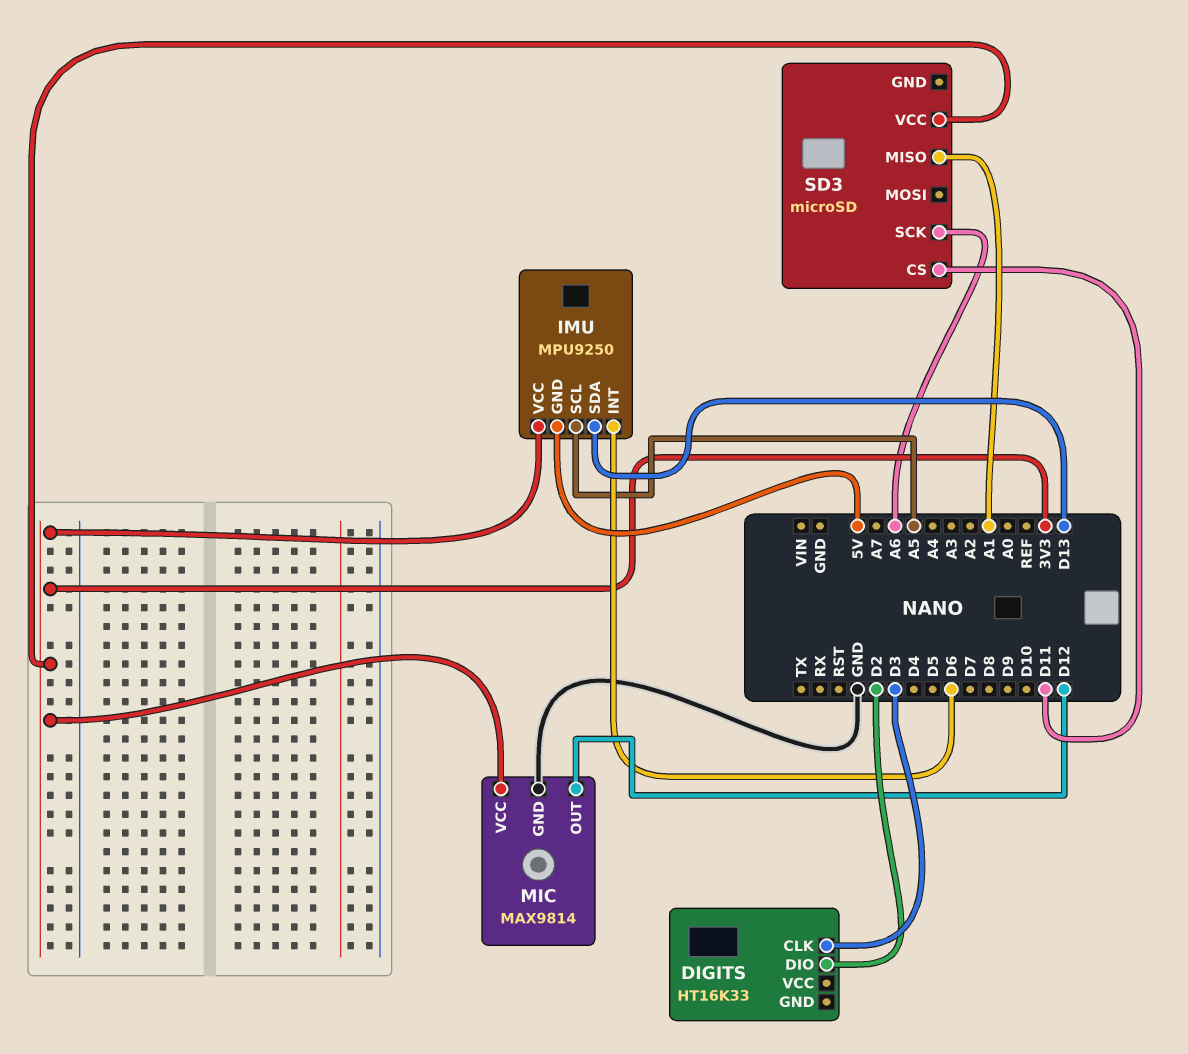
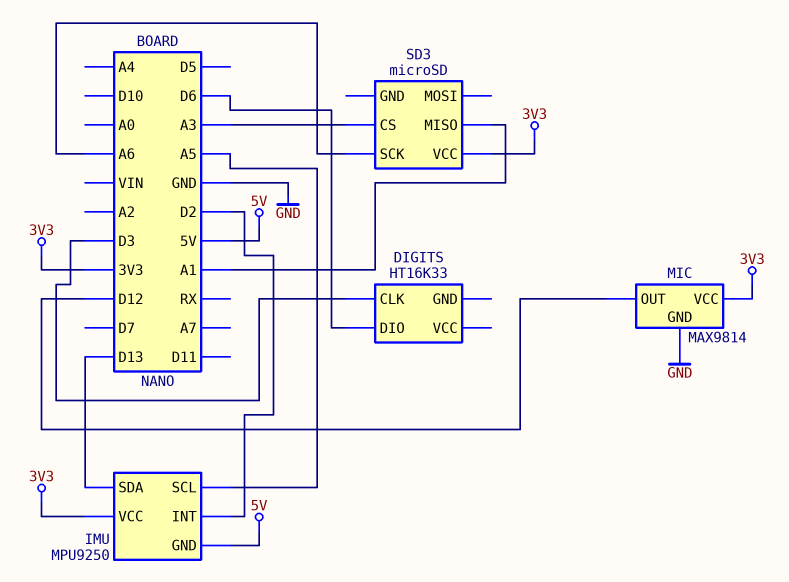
DIGITS pin DIO: D2 -> D6
IMU pin INT: D6 -> D2
SD3 pin CS: D11 -> A3

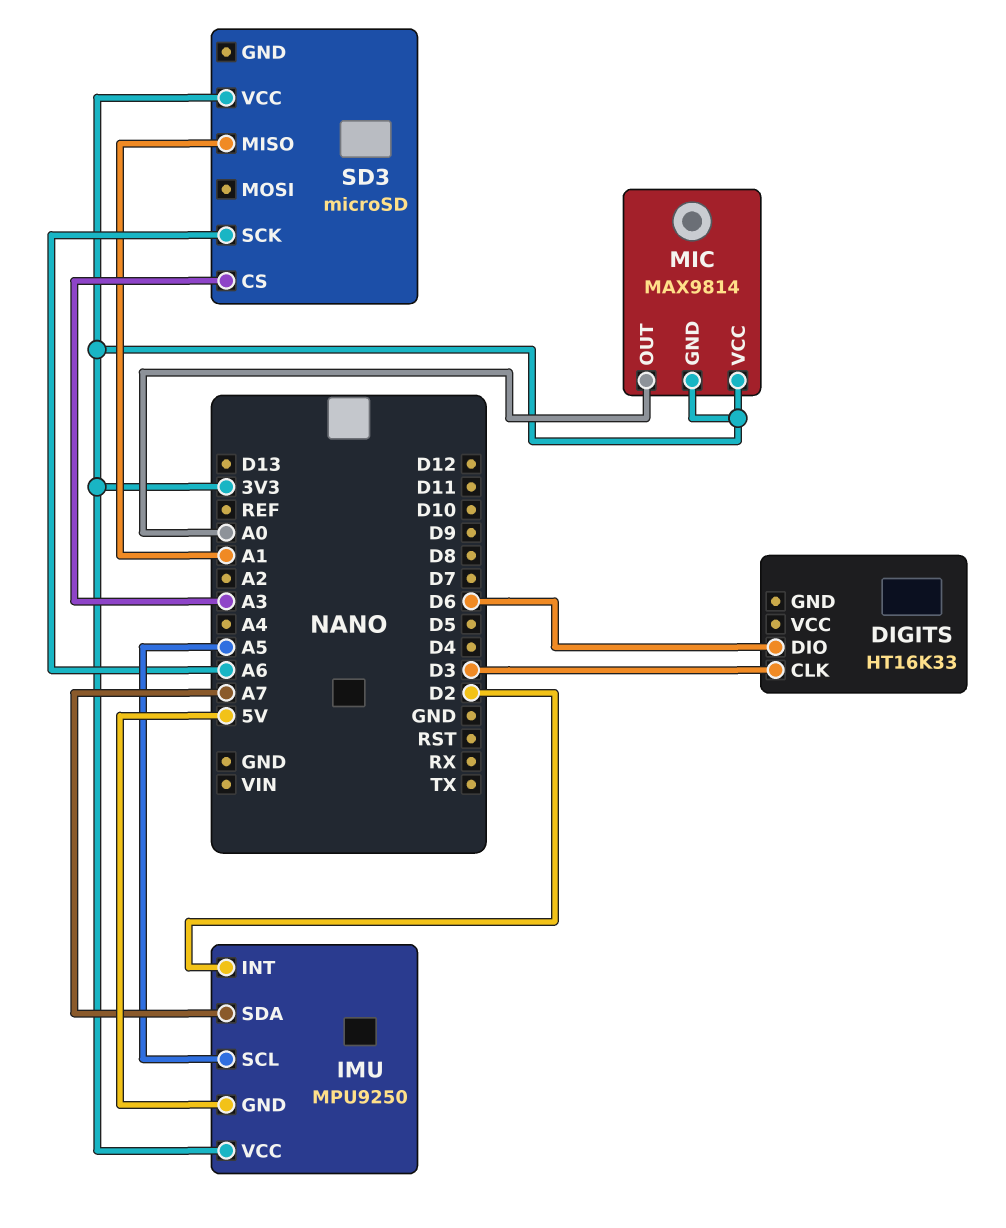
IMU pin SDA: D13 -> A7
MIC pin GND: GND -> 3V3
MIC pin OUT: D12 -> A0

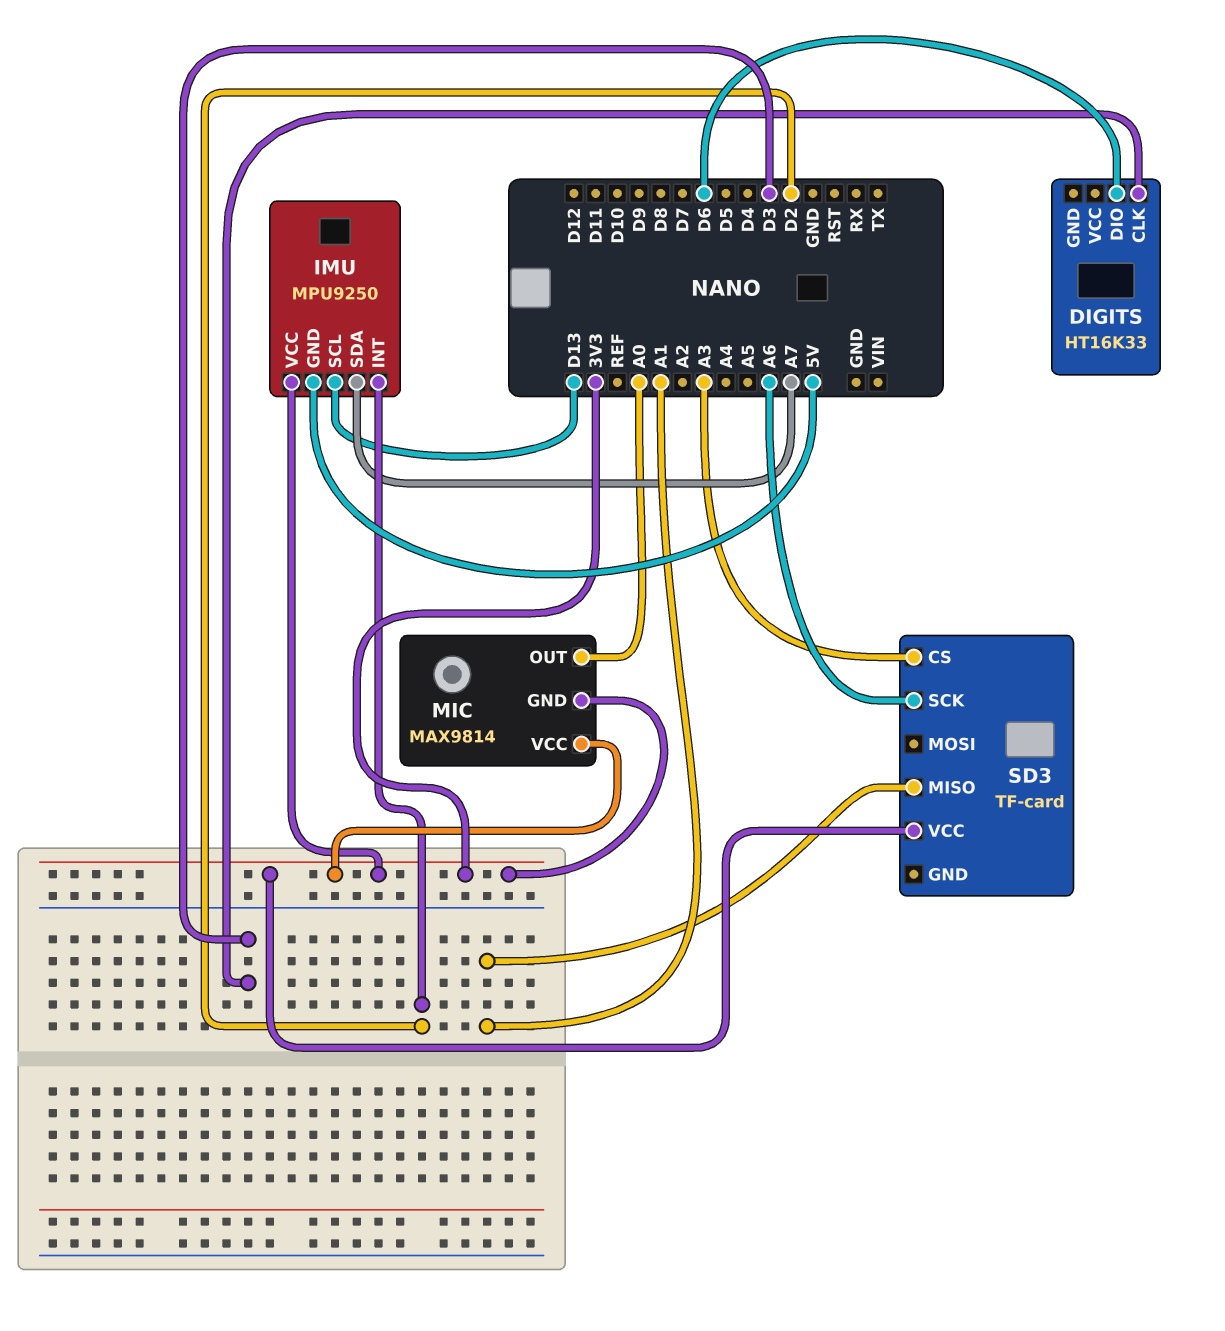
IMU pin SCL: A5 -> D13
SD3: microSD -> TF-card

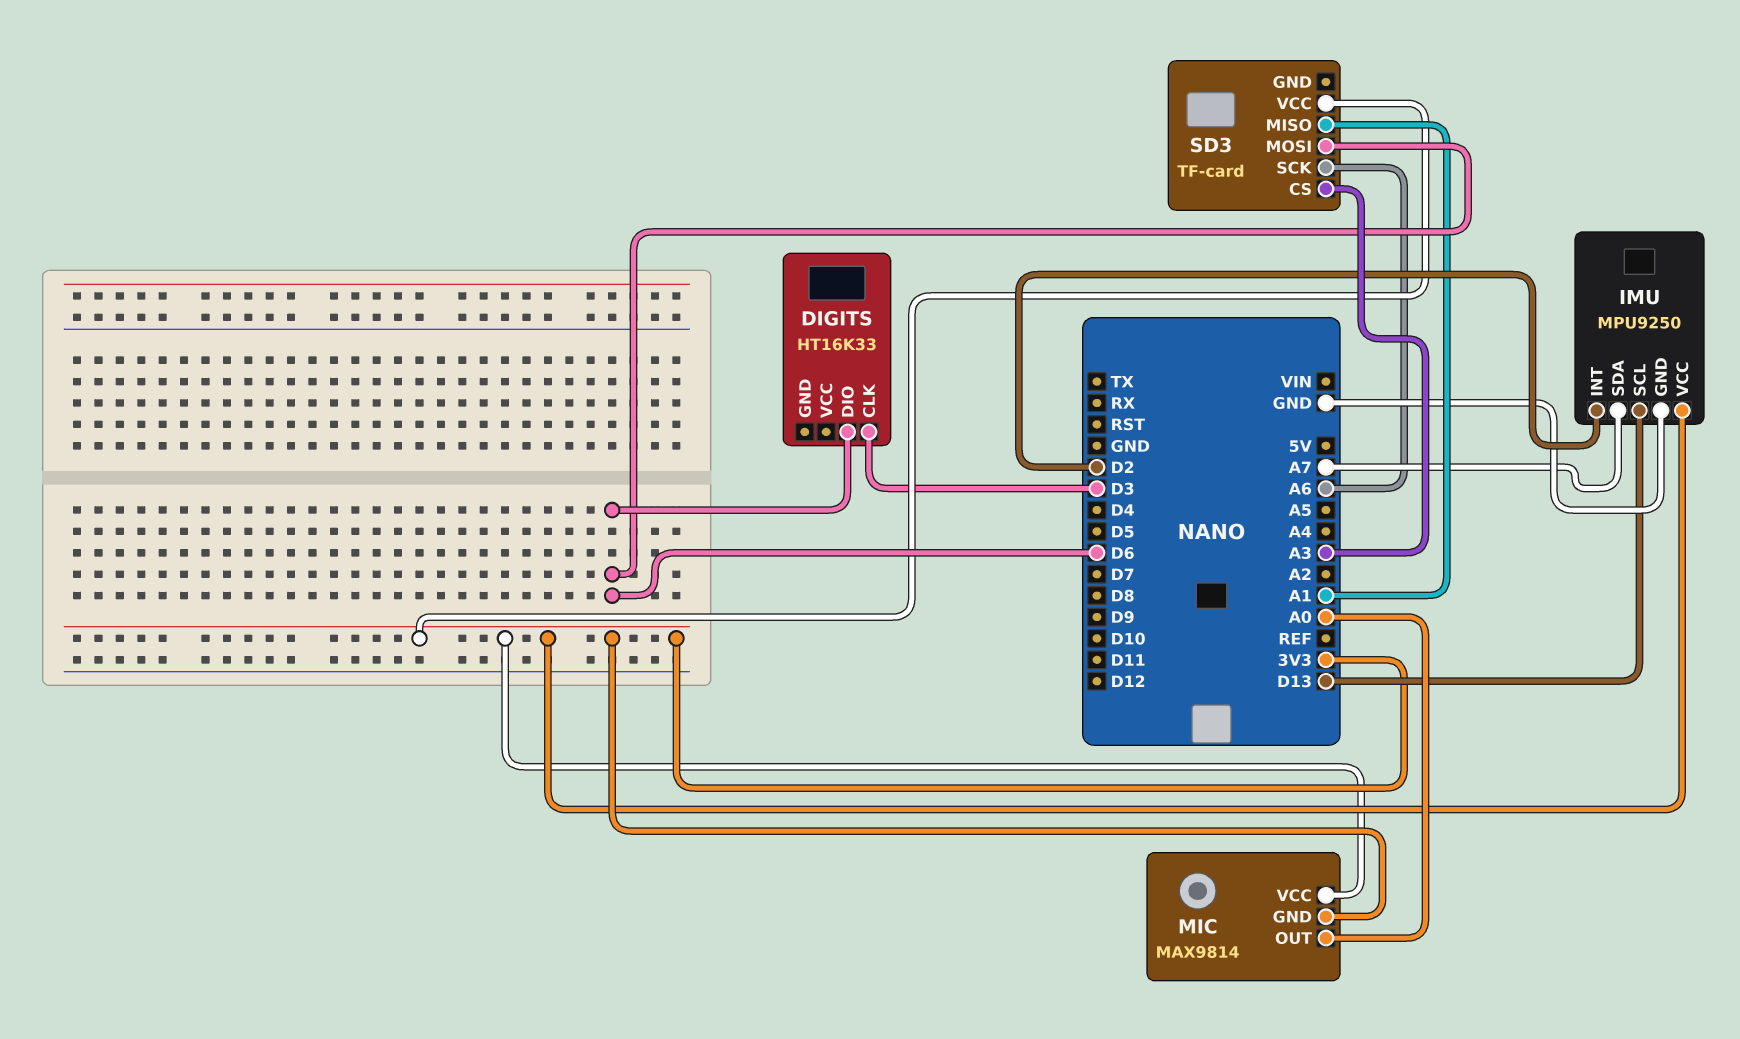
IMU pin GND: 5V -> GND
SD3 pin MOSI: none -> D6

